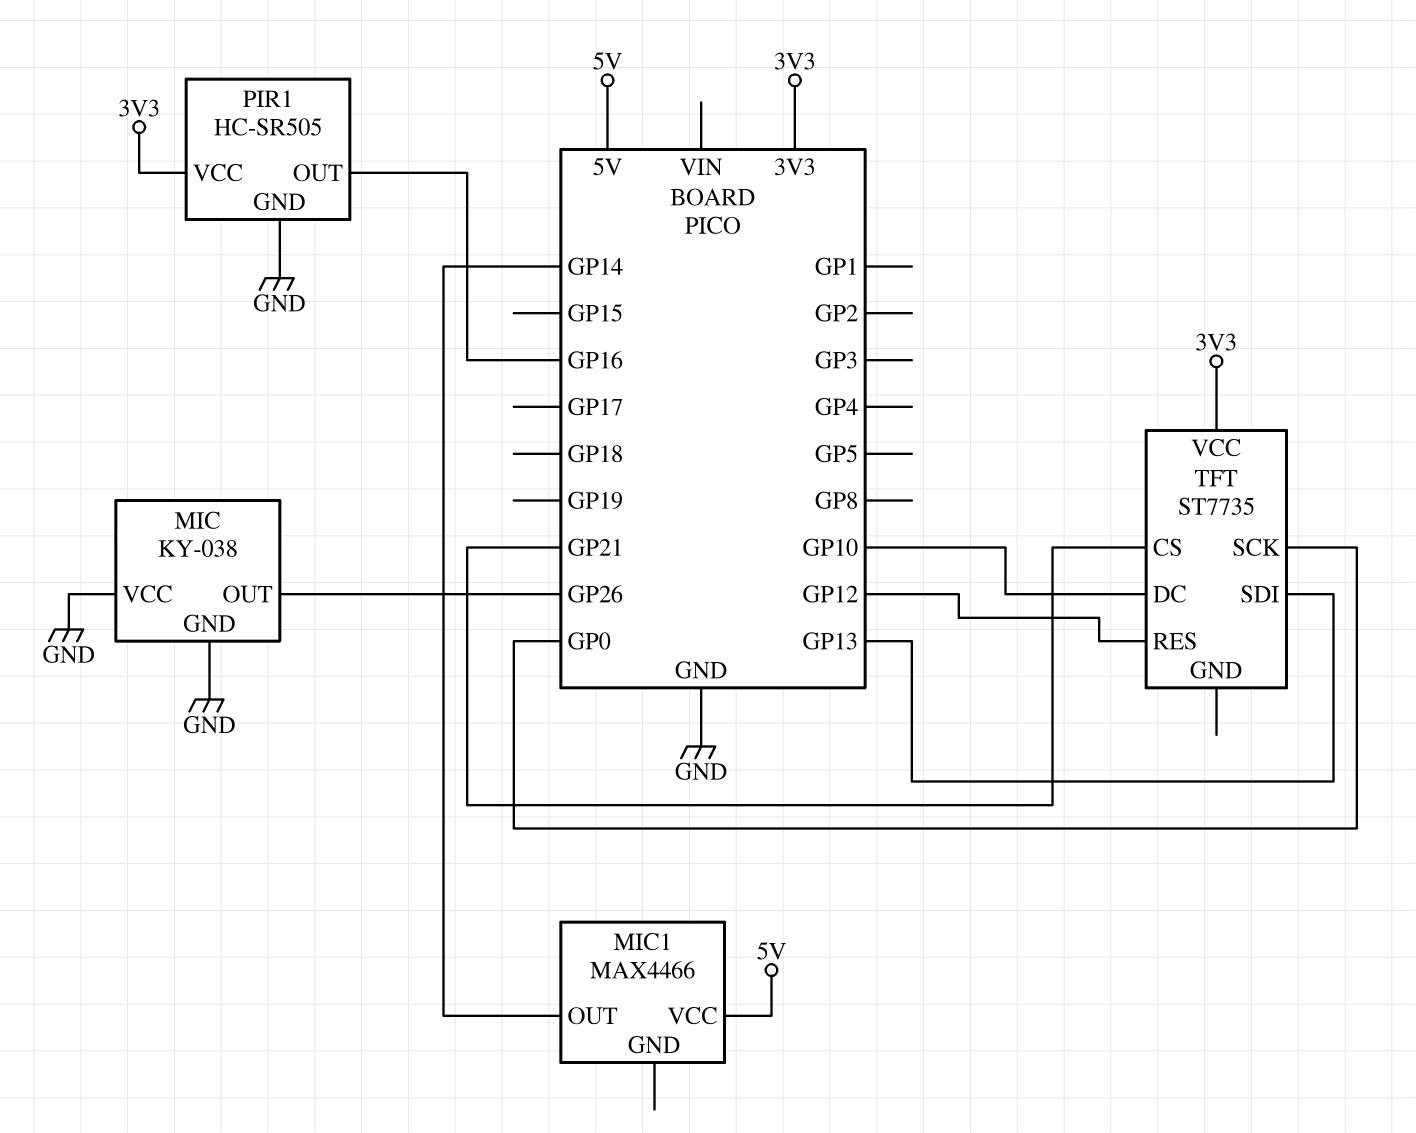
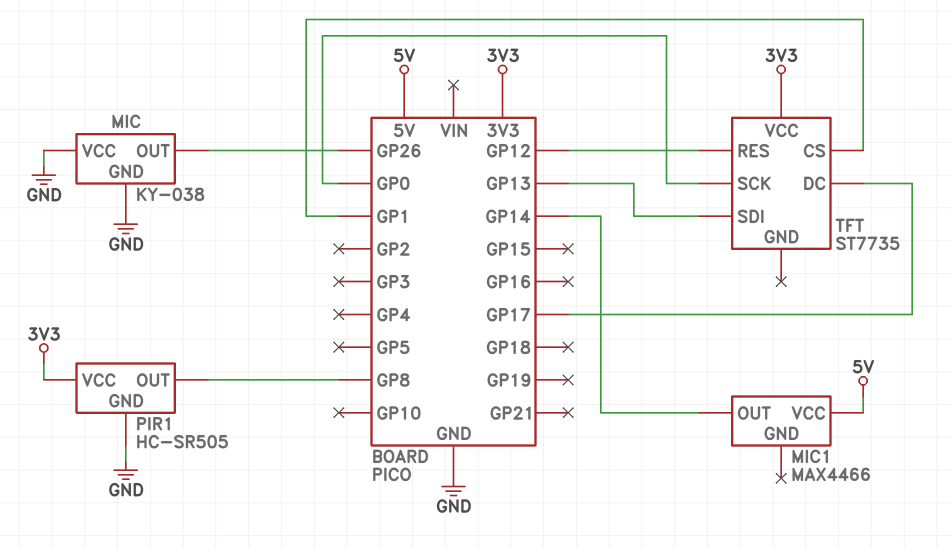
PIR1 pin OUT: GP16 -> GP8
TFT pin CS: GP21 -> GP1
TFT pin DC: GP10 -> GP17

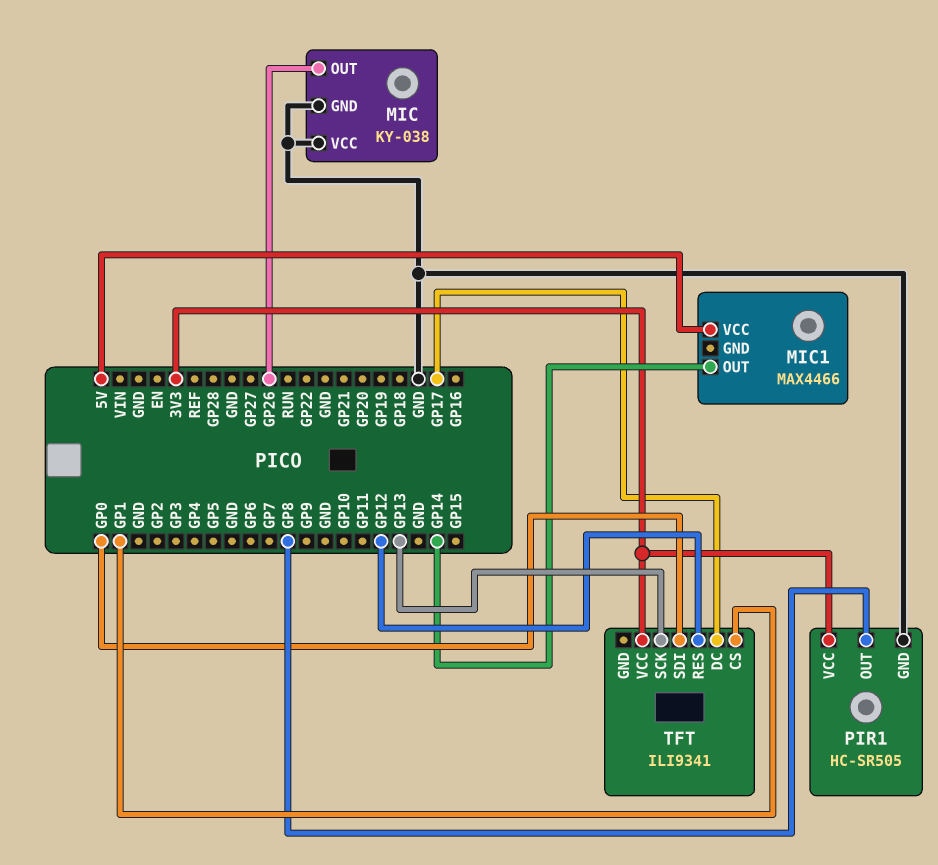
TFT: ST7735 -> ILI9341
TFT pin SCK: GP0 -> GP13
TFT pin SDI: GP13 -> GP0

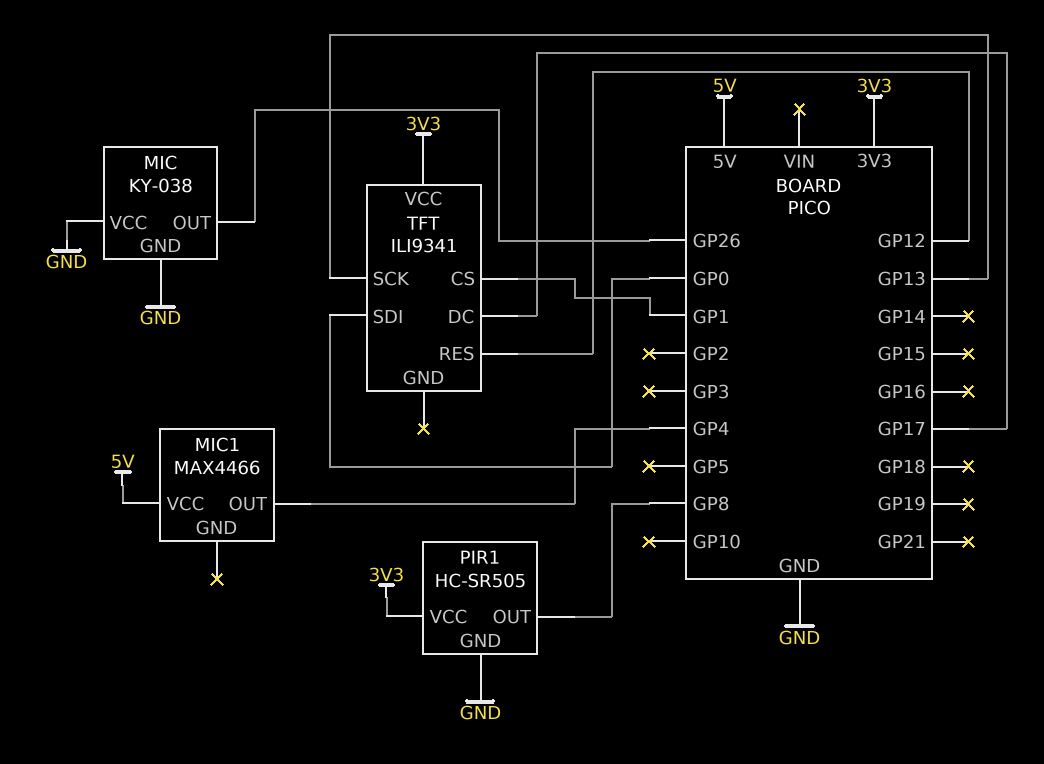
MIC1 pin OUT: GP14 -> GP4

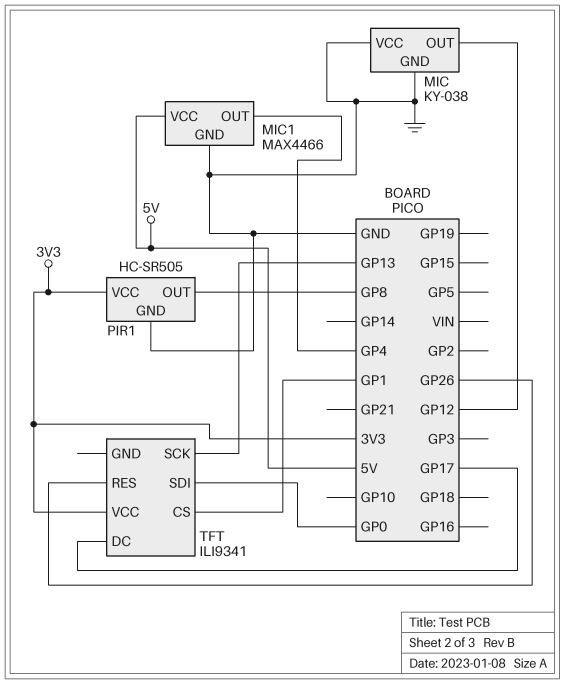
MIC pin OUT: GP26 -> GP12
MIC1 pin GND: none -> GND
TFT pin RES: GP12 -> GP26

